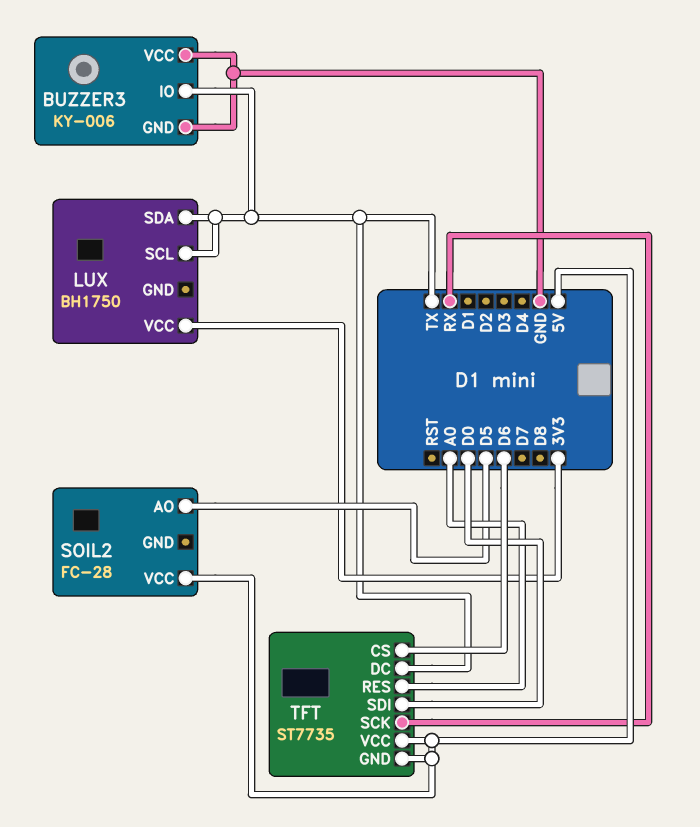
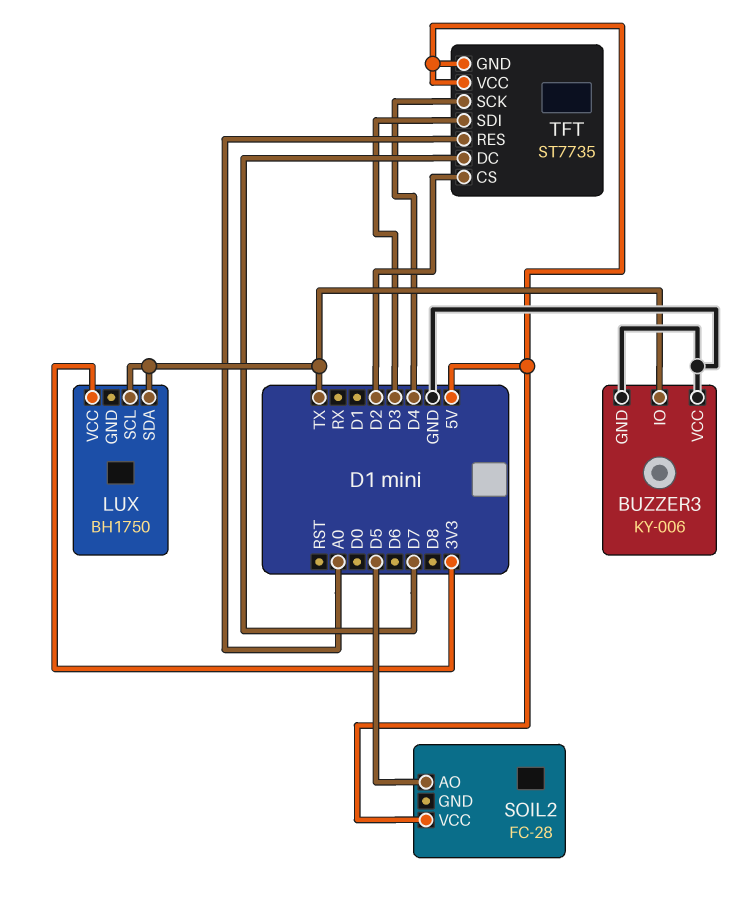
TFT pin CS: D6 -> D2
TFT pin DC: TX -> D7
TFT pin SCK: RX -> D4
TFT pin SDI: D0 -> D3

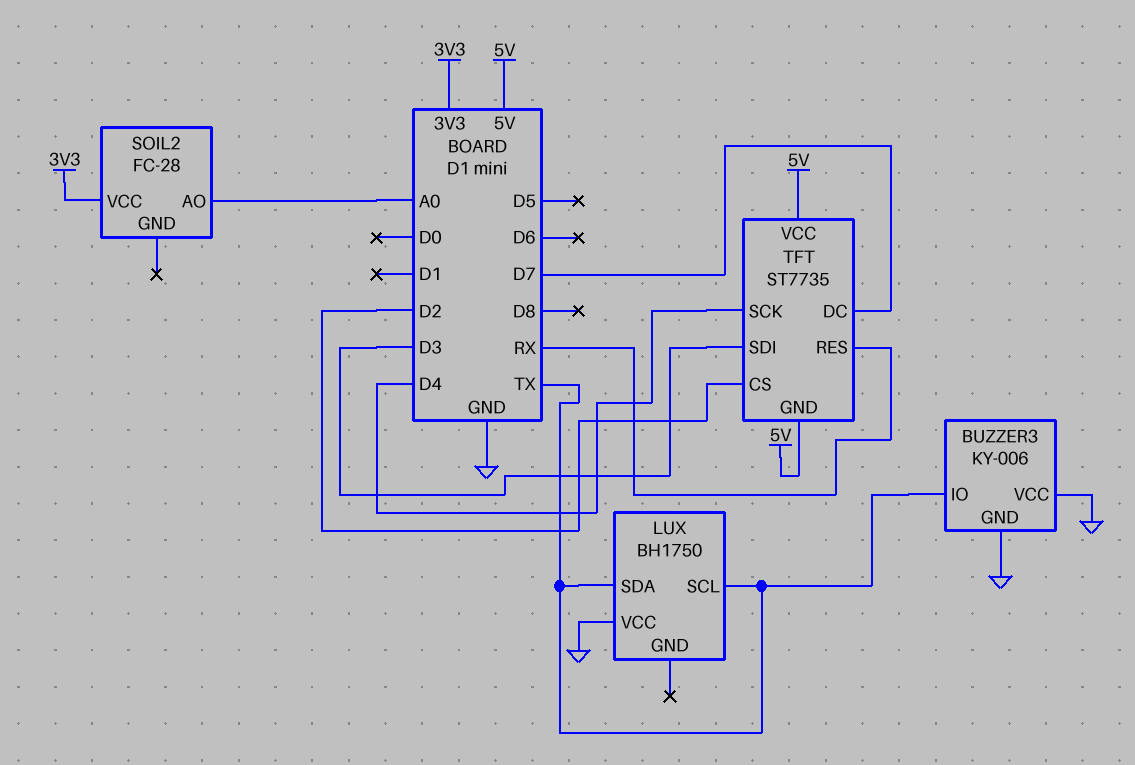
LUX pin VCC: 3V3 -> GND
SOIL2 pin AO: D5 -> A0
SOIL2 pin VCC: 5V -> 3V3
TFT pin RES: A0 -> RX

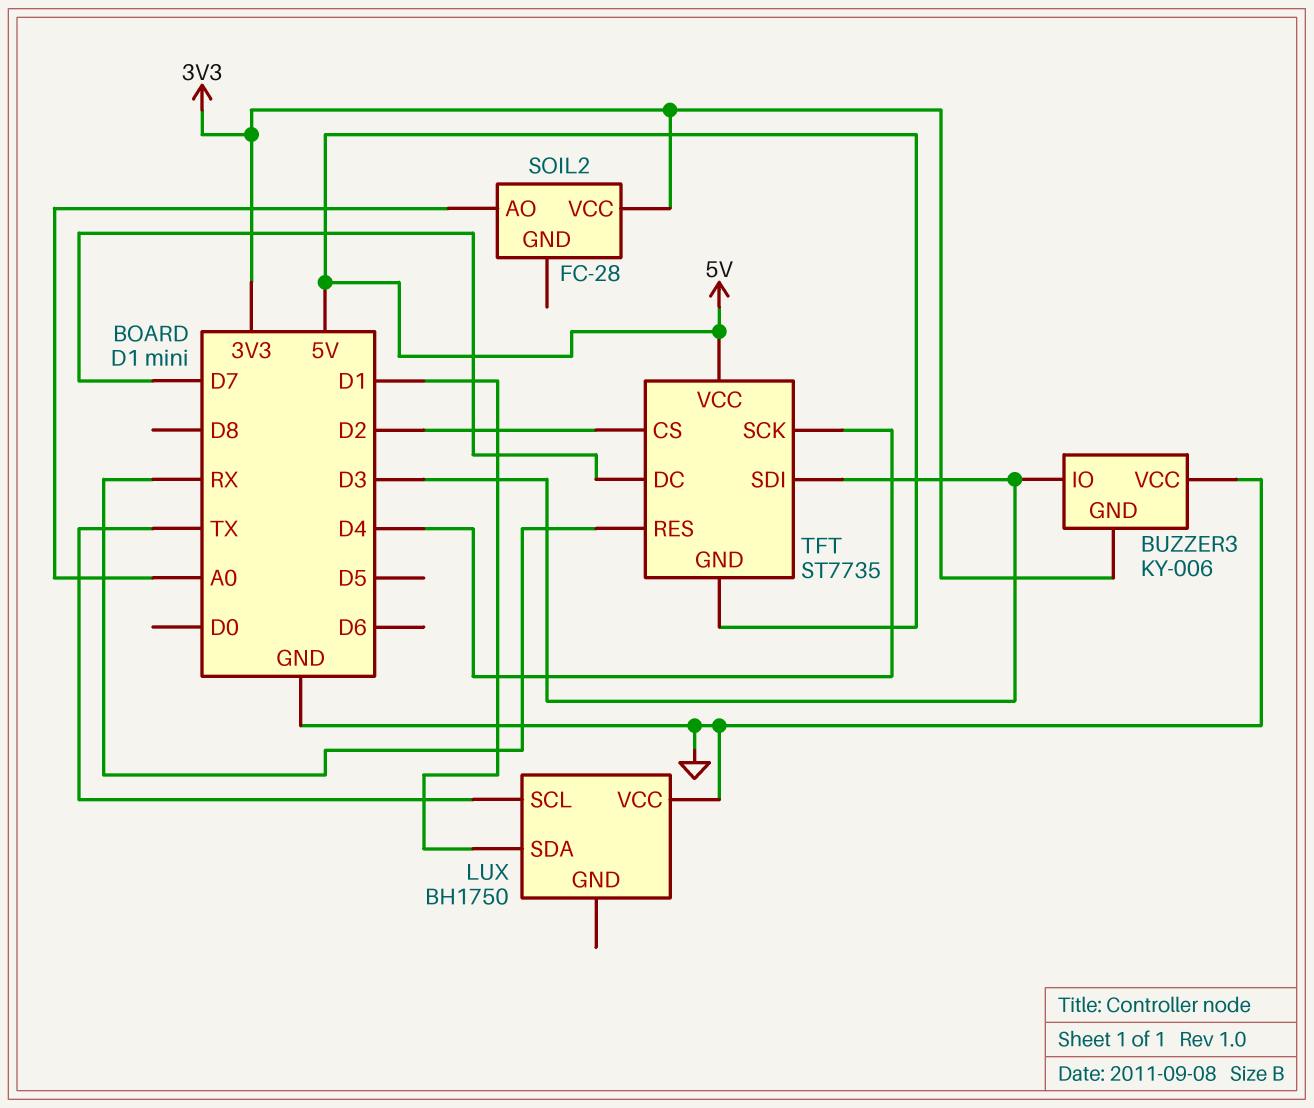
BUZZER3 pin GND: GND -> 3V3
BUZZER3 pin IO: TX -> D3
LUX pin SDA: TX -> D1

